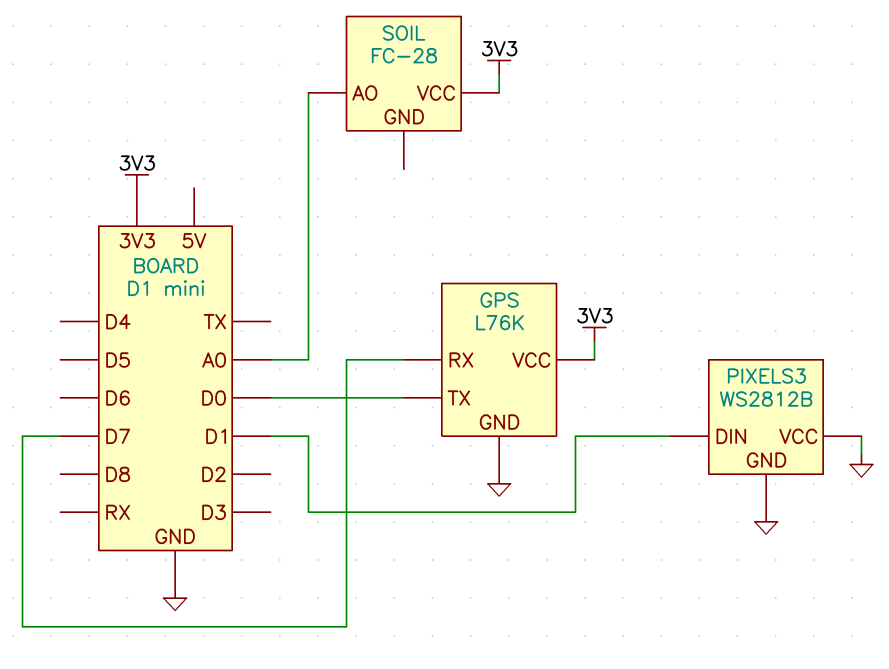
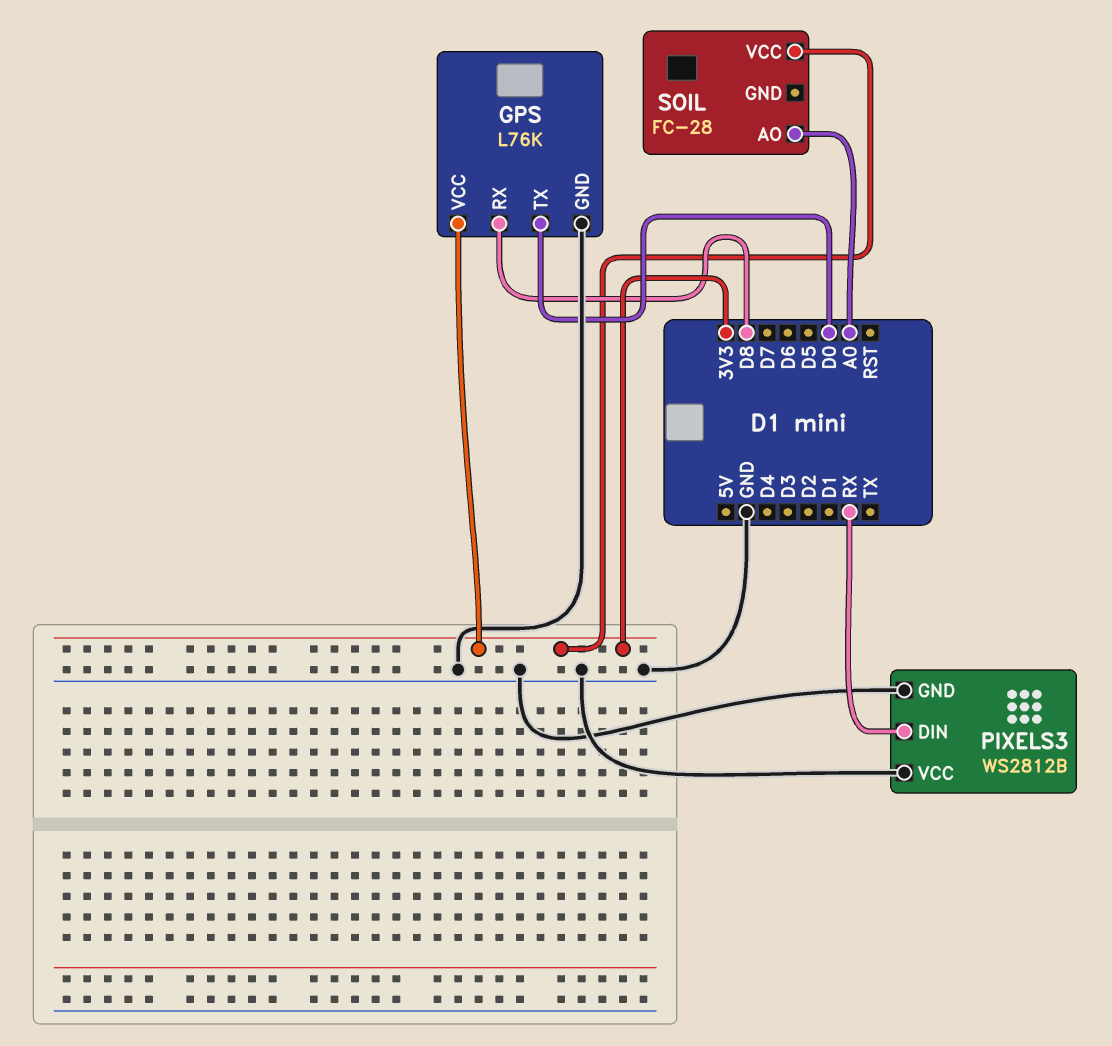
GPS pin RX: D7 -> D8
PIXELS3 pin DIN: D1 -> RX

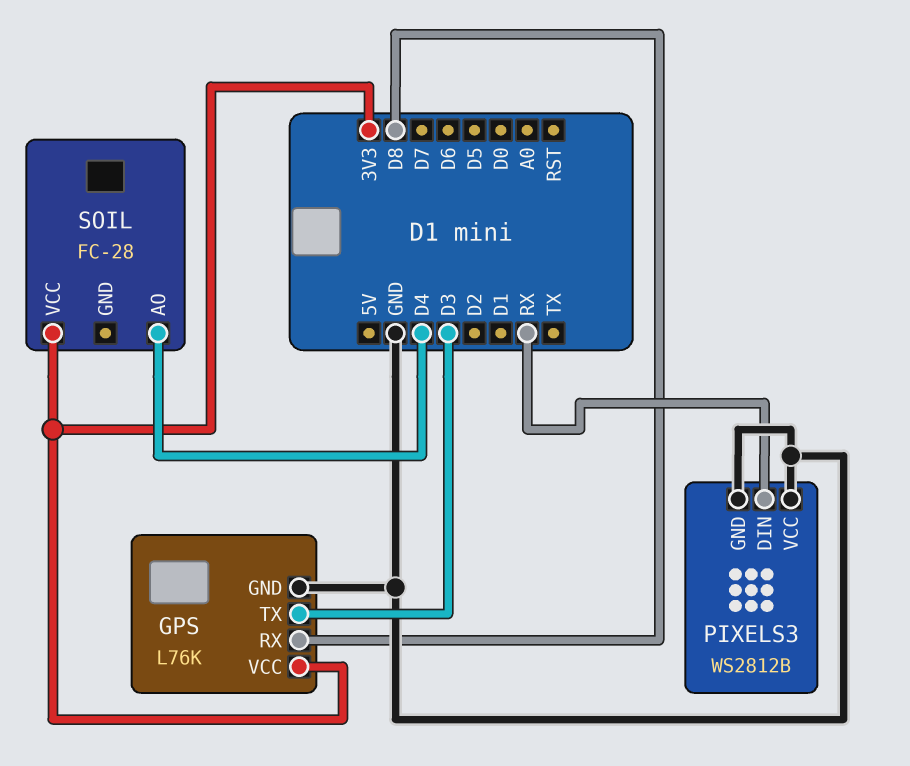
GPS pin TX: D0 -> D3
SOIL pin AO: A0 -> D4

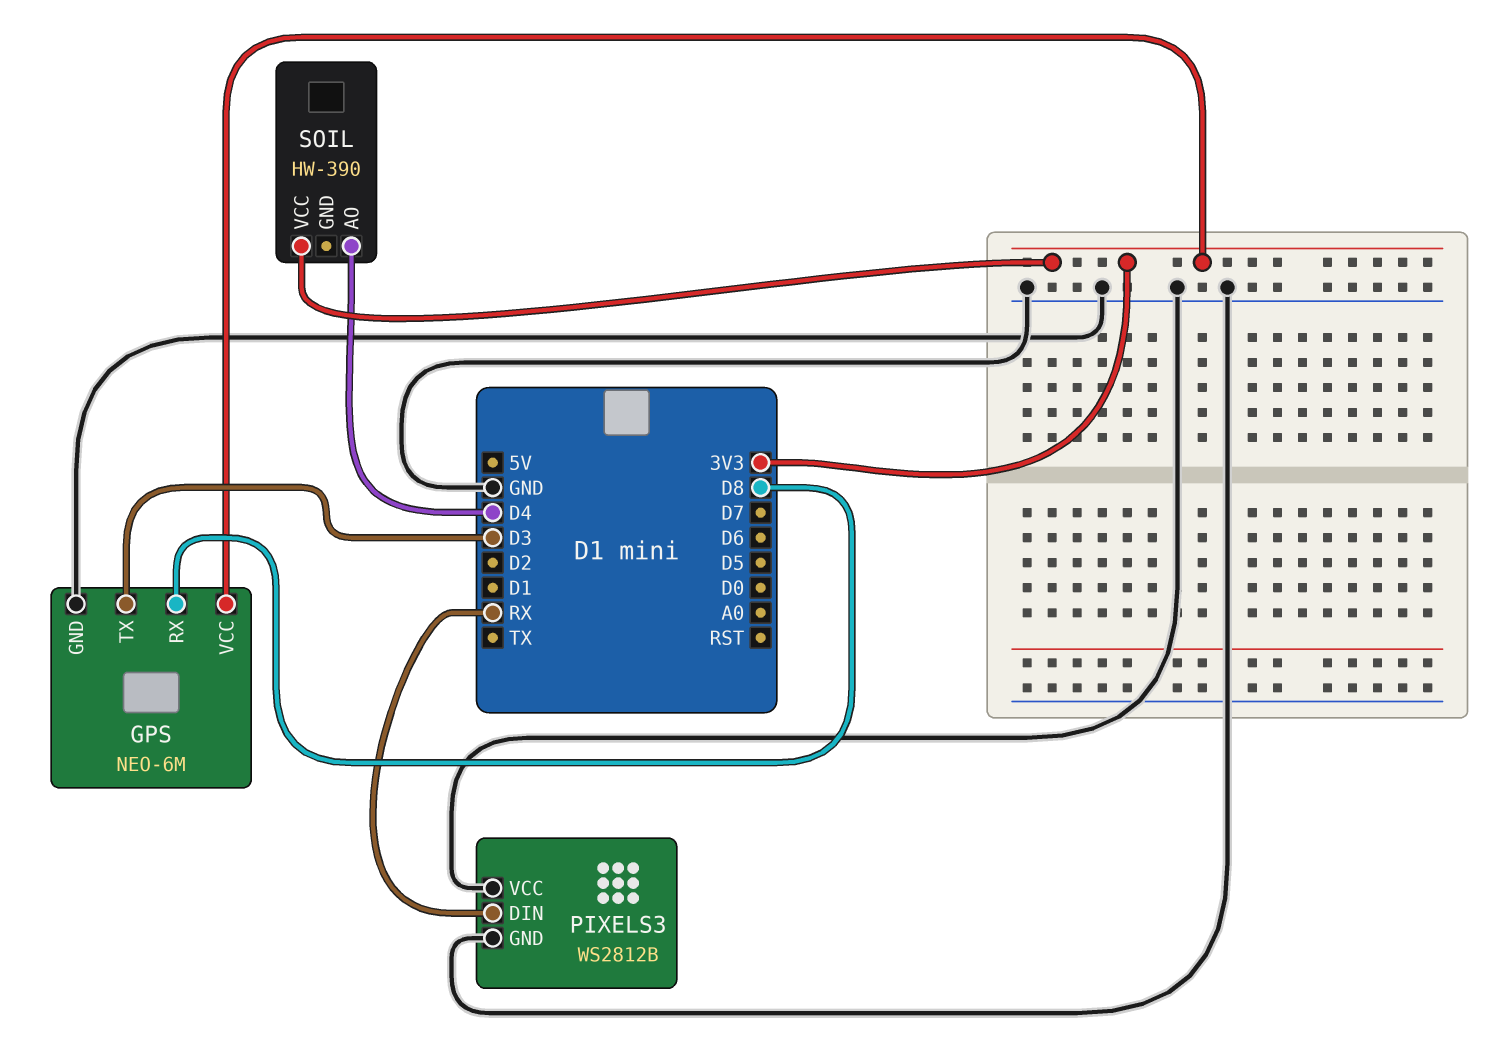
GPS: L76K -> NEO-6M
SOIL: FC-28 -> HW-390

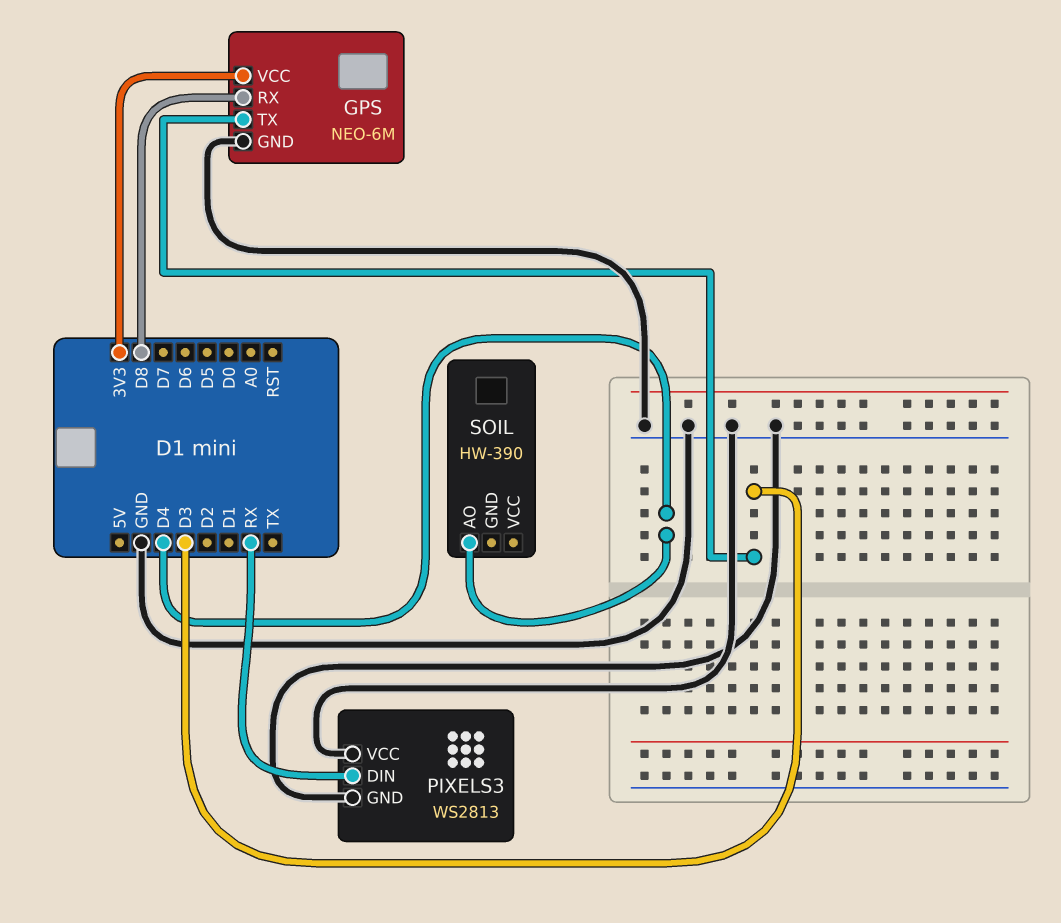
PIXELS3: WS2812B -> WS2813
SOIL pin VCC: 3V3 -> none

